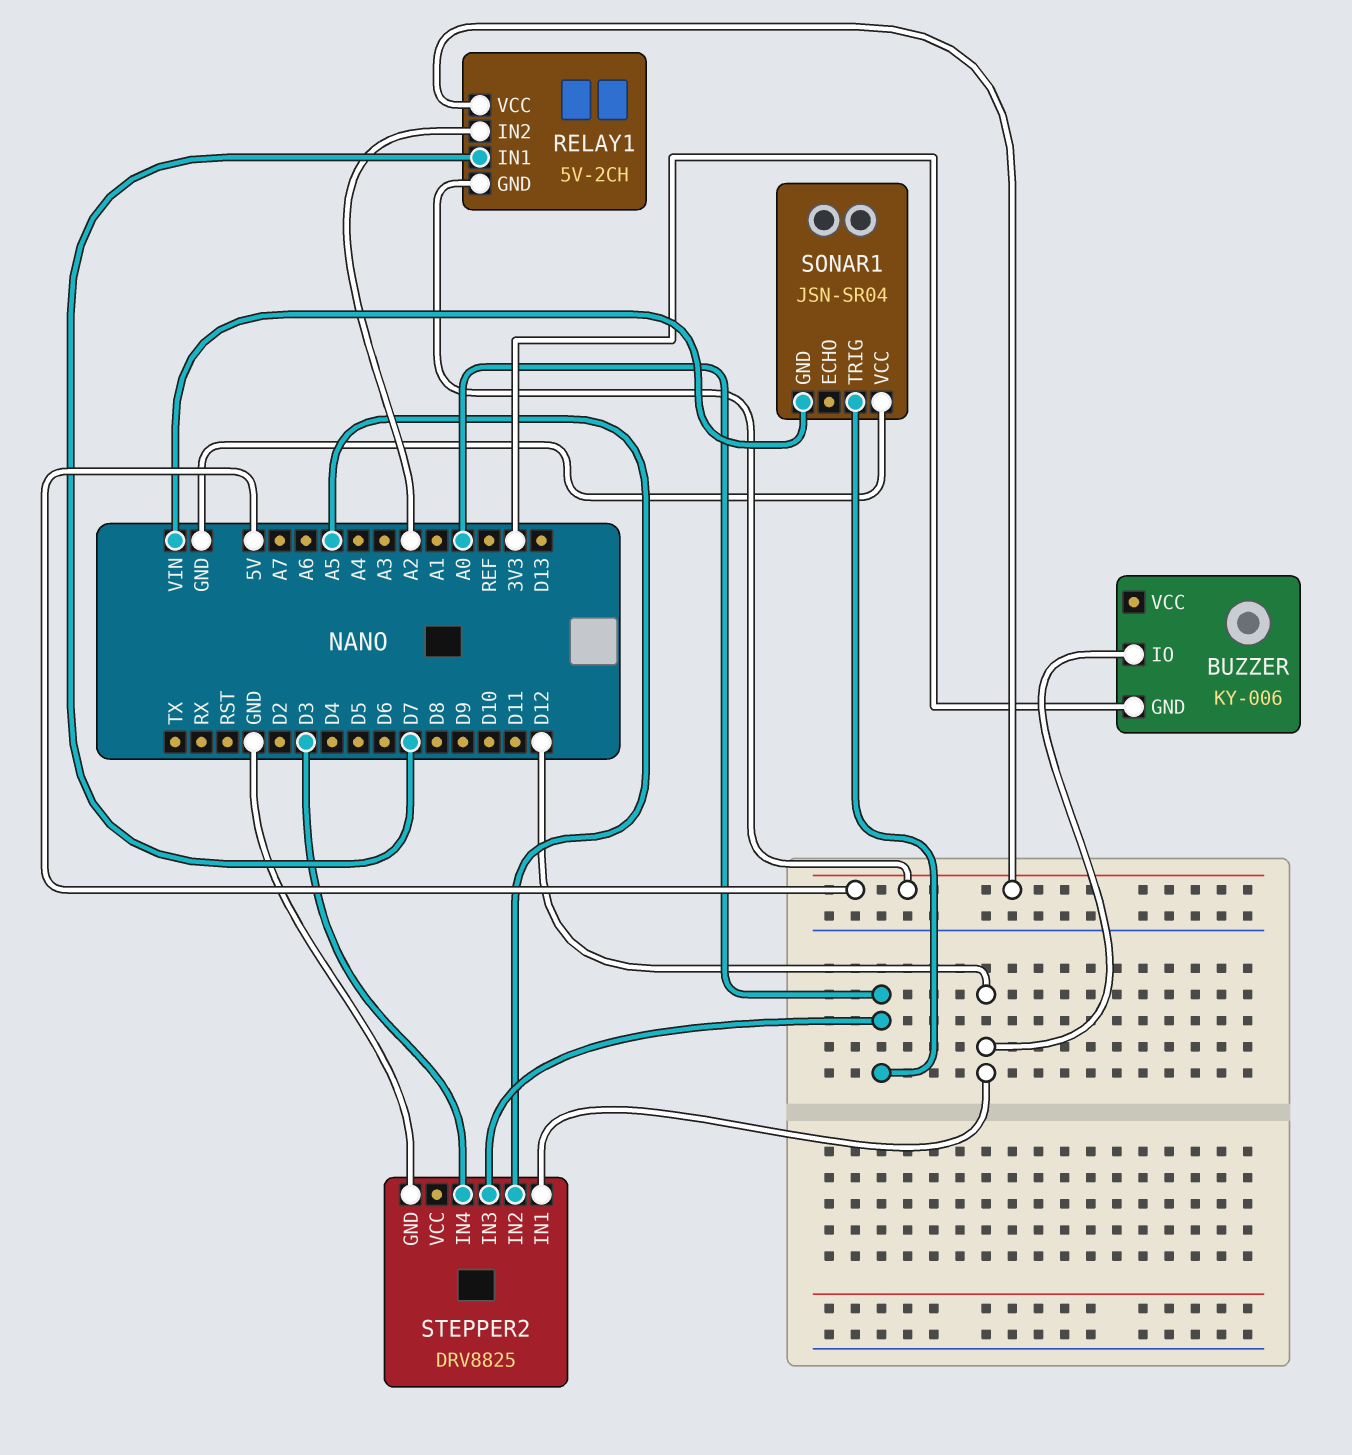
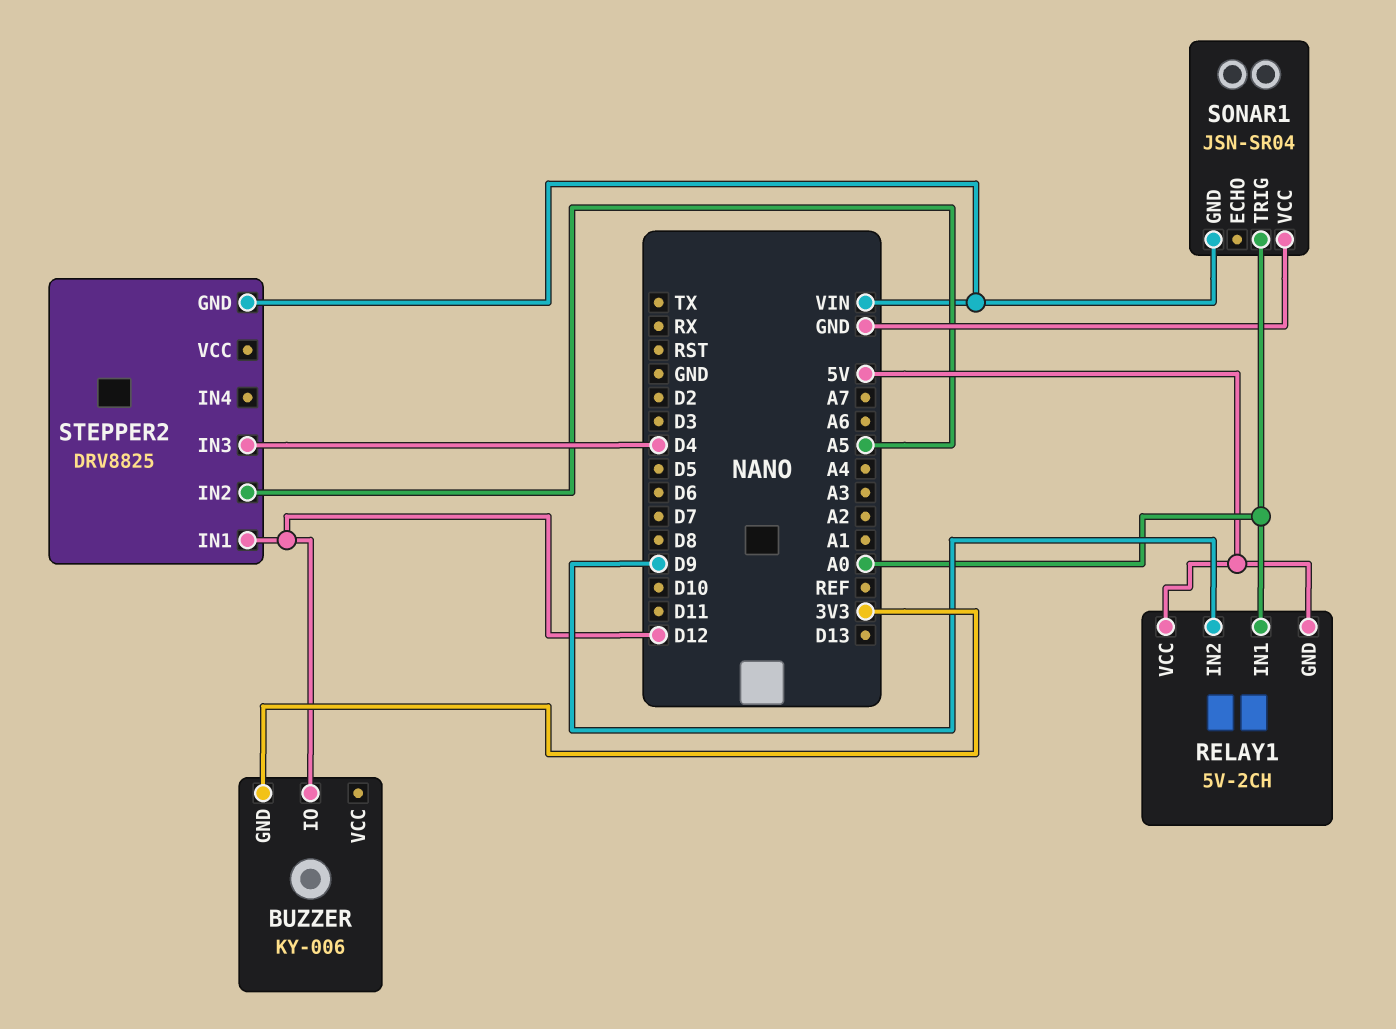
RELAY1 pin IN1: D7 -> A0
RELAY1 pin IN2: A2 -> D9
STEPPER2 pin GND: GND -> VIN
STEPPER2 pin IN3: A0 -> D4
STEPPER2 pin IN4: D3 -> none

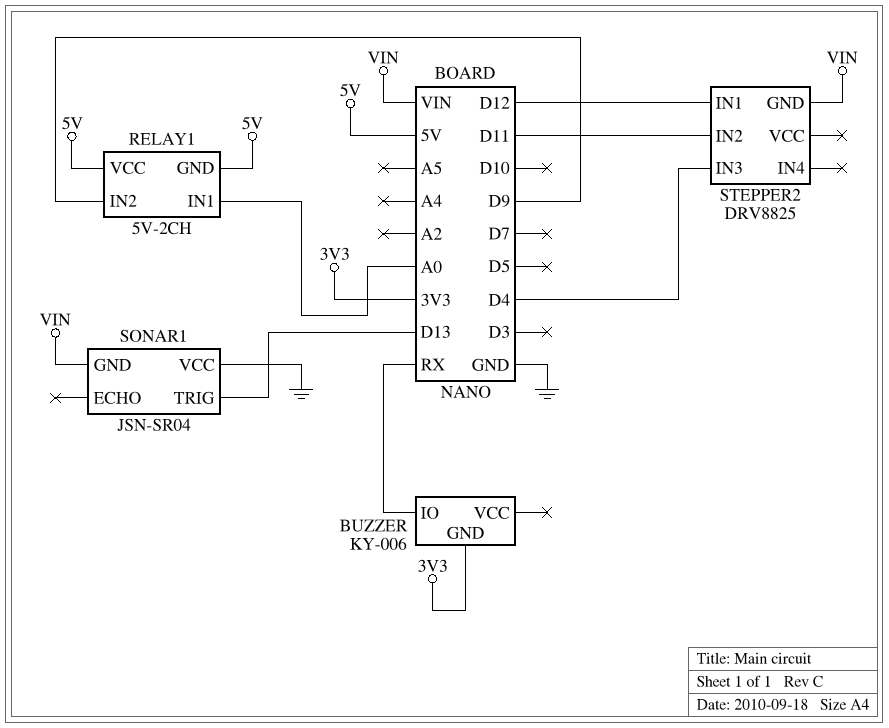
BUZZER pin IO: D12 -> RX
SONAR1 pin TRIG: A0 -> D13
STEPPER2 pin IN2: A5 -> D11

